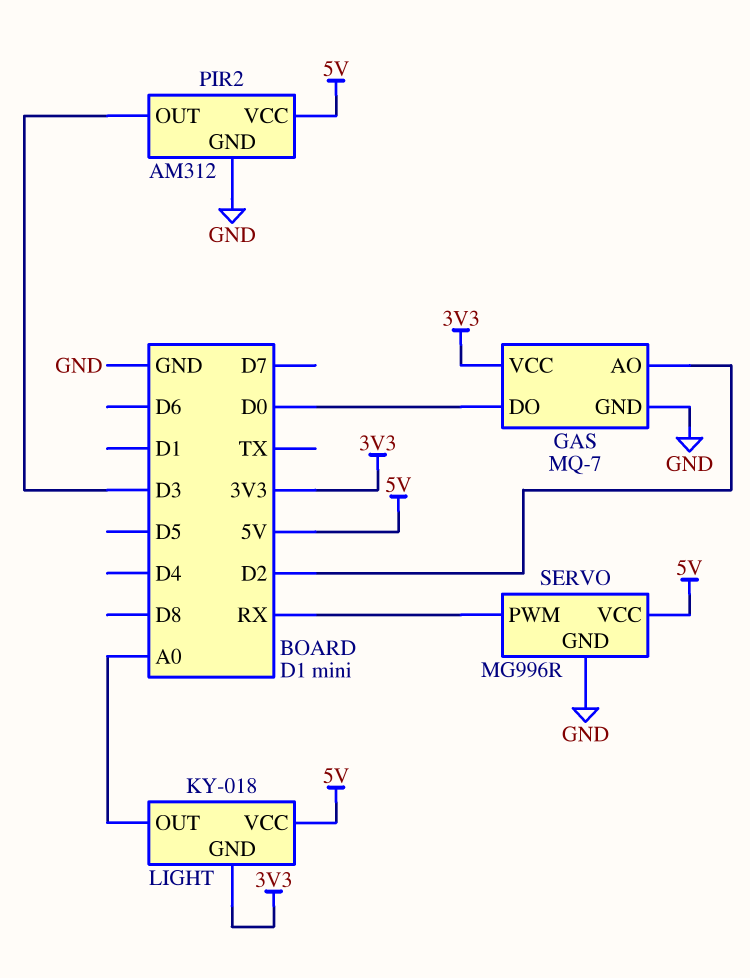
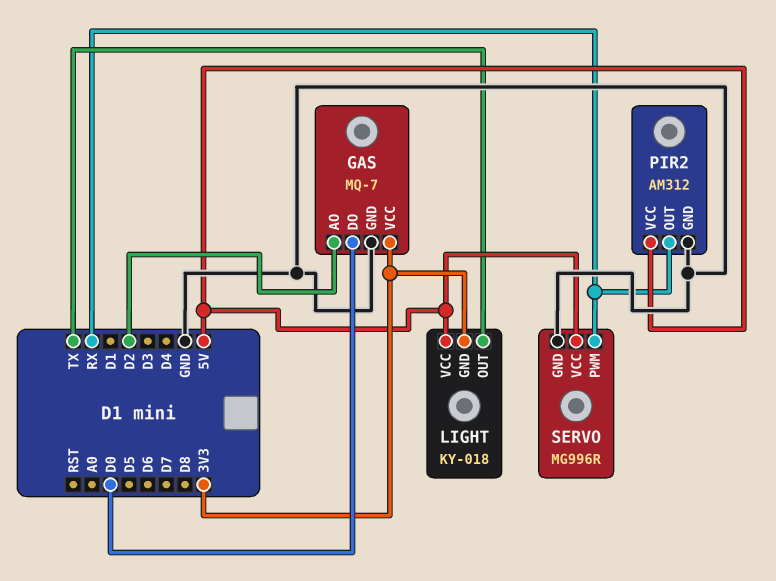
LIGHT pin OUT: A0 -> TX
PIR2 pin OUT: D3 -> RX

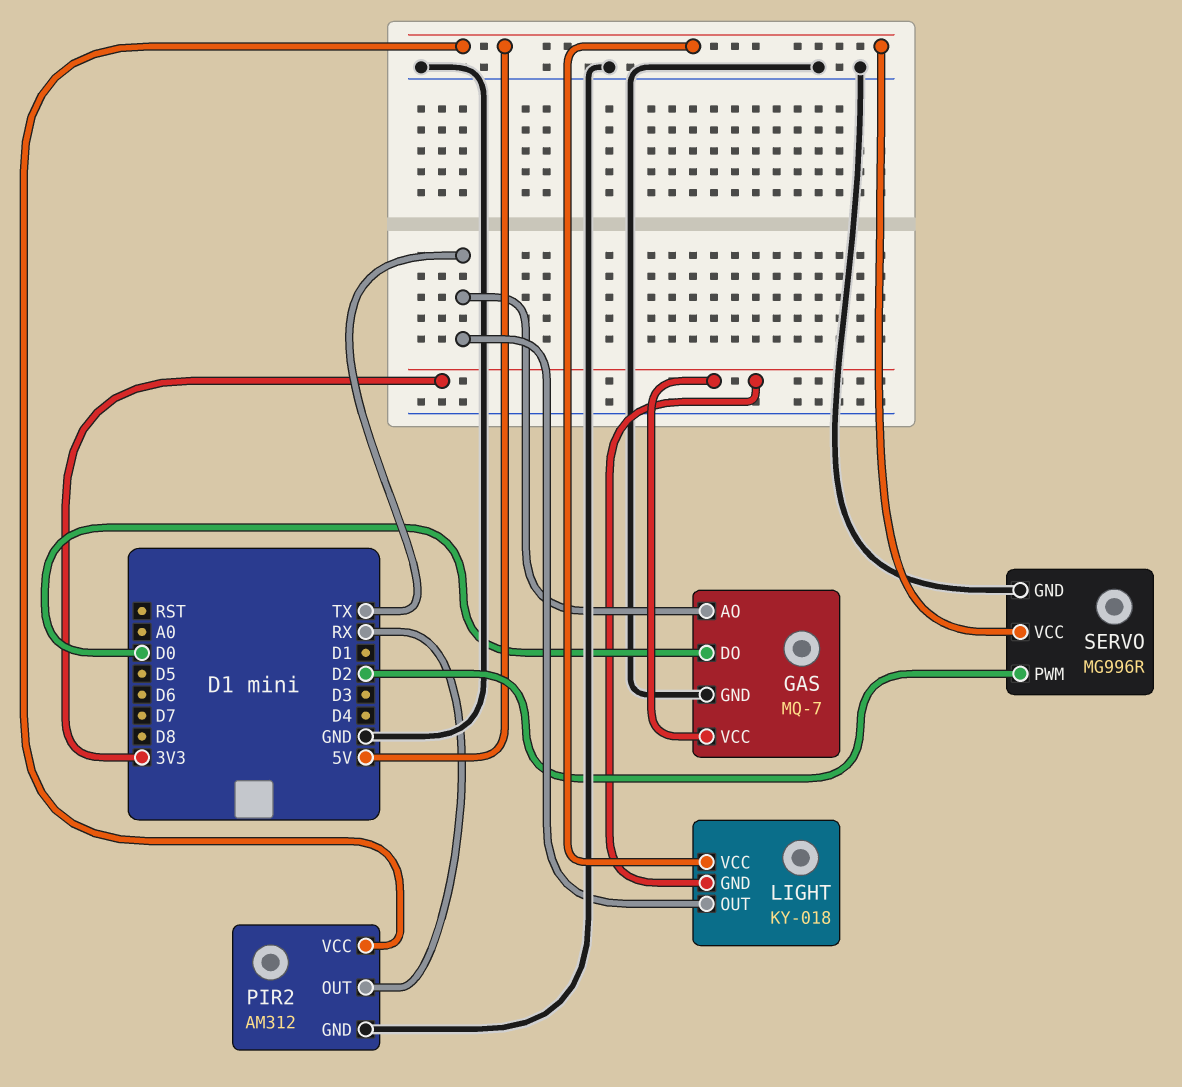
GAS pin AO: D2 -> TX
SERVO pin PWM: RX -> D2

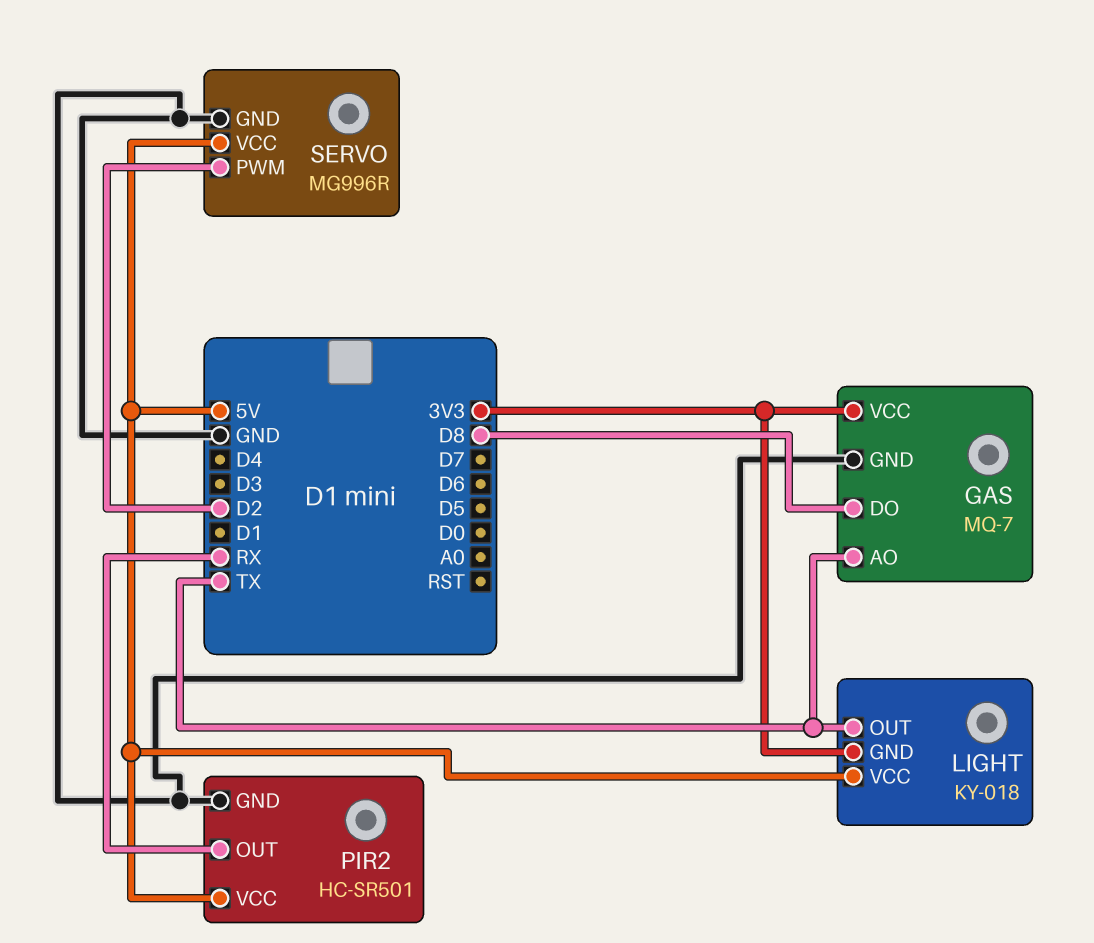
GAS pin DO: D0 -> D8
PIR2: AM312 -> HC-SR501

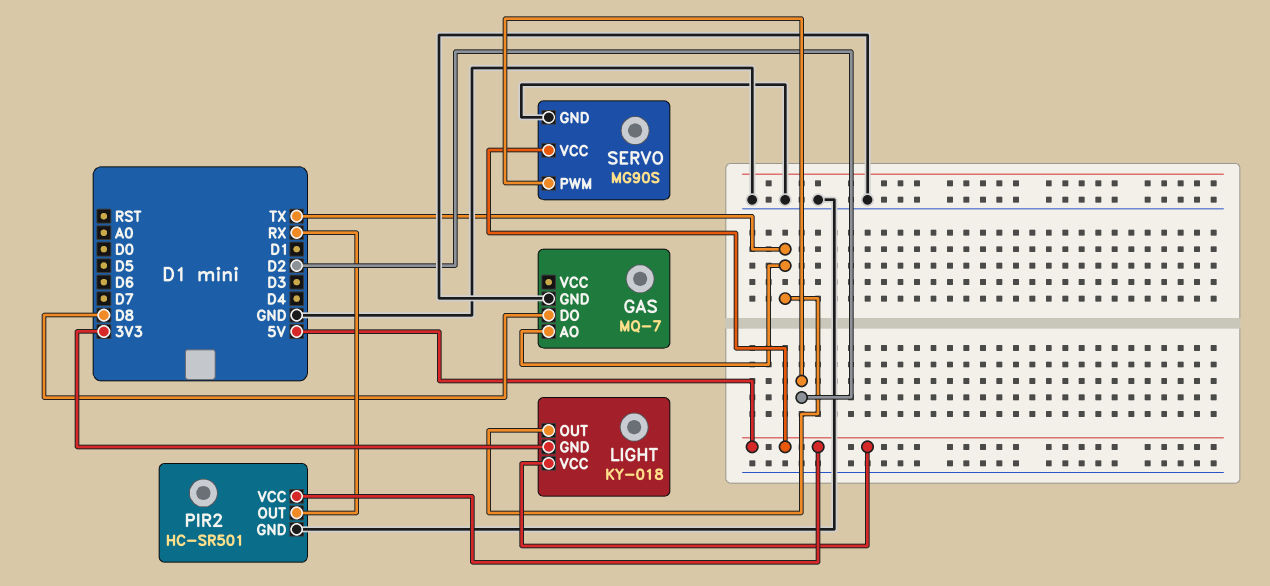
GAS pin VCC: 3V3 -> none
SERVO: MG996R -> MG90S

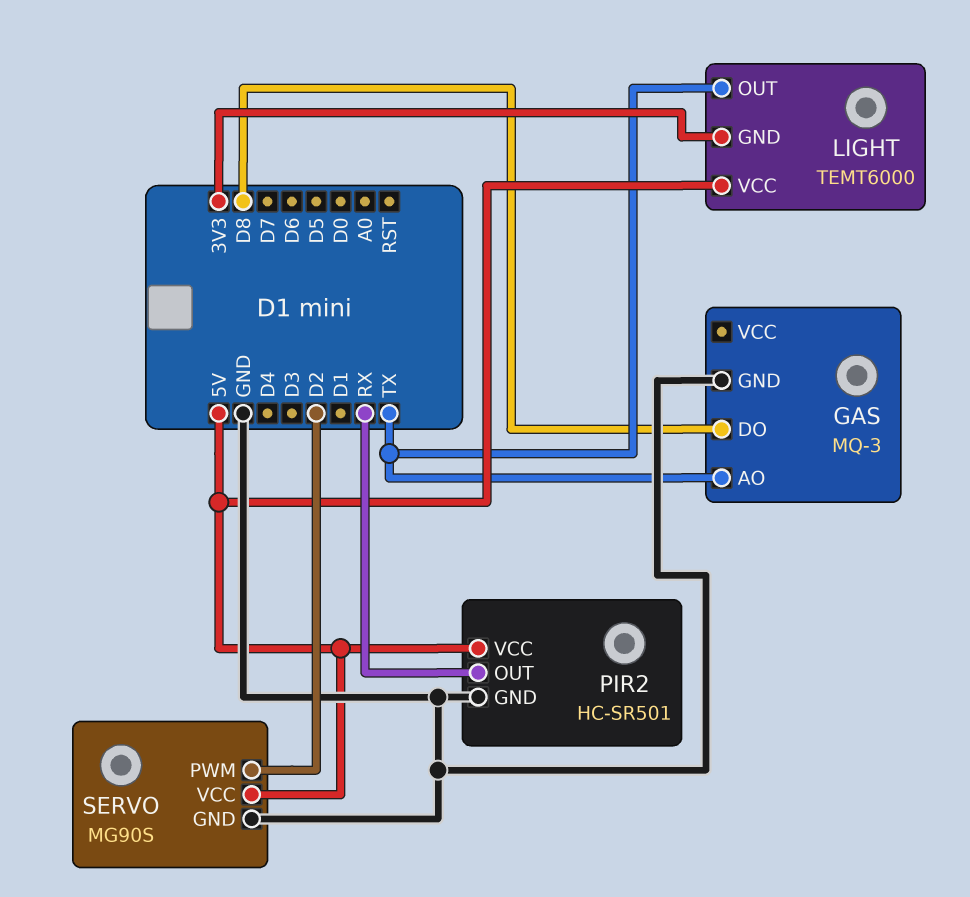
GAS: MQ-7 -> MQ-3
LIGHT: KY-018 -> TEMT6000

